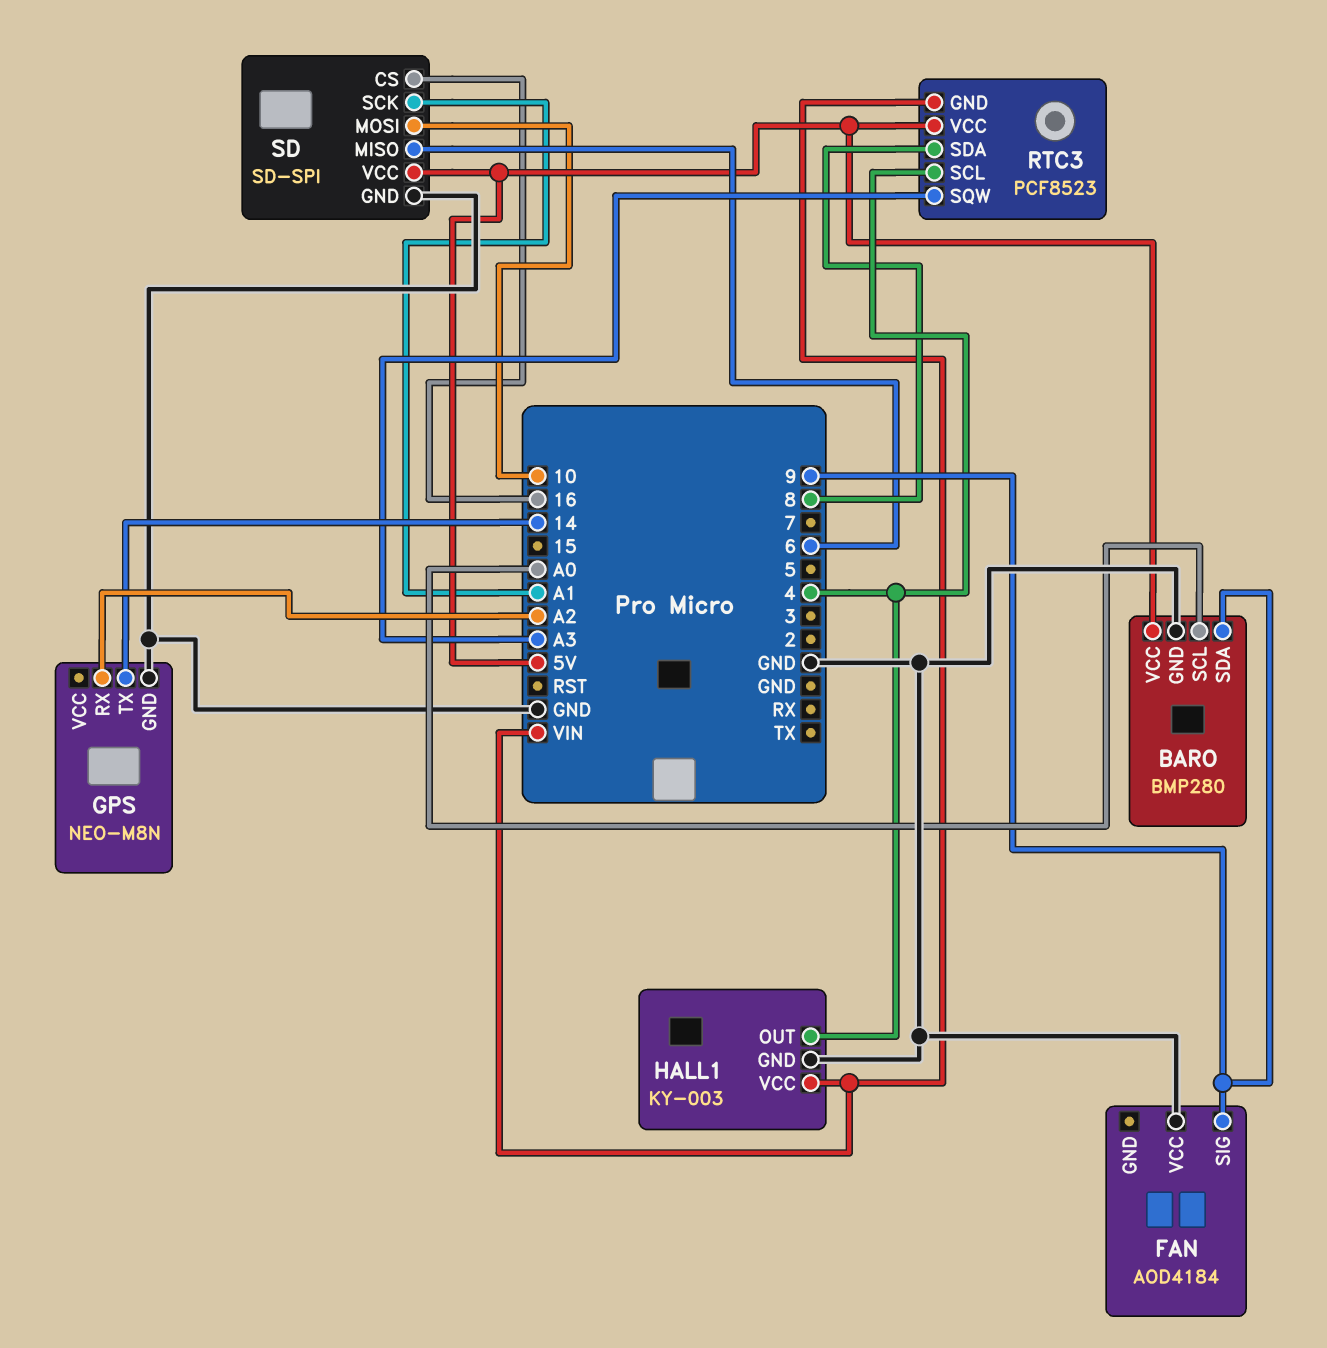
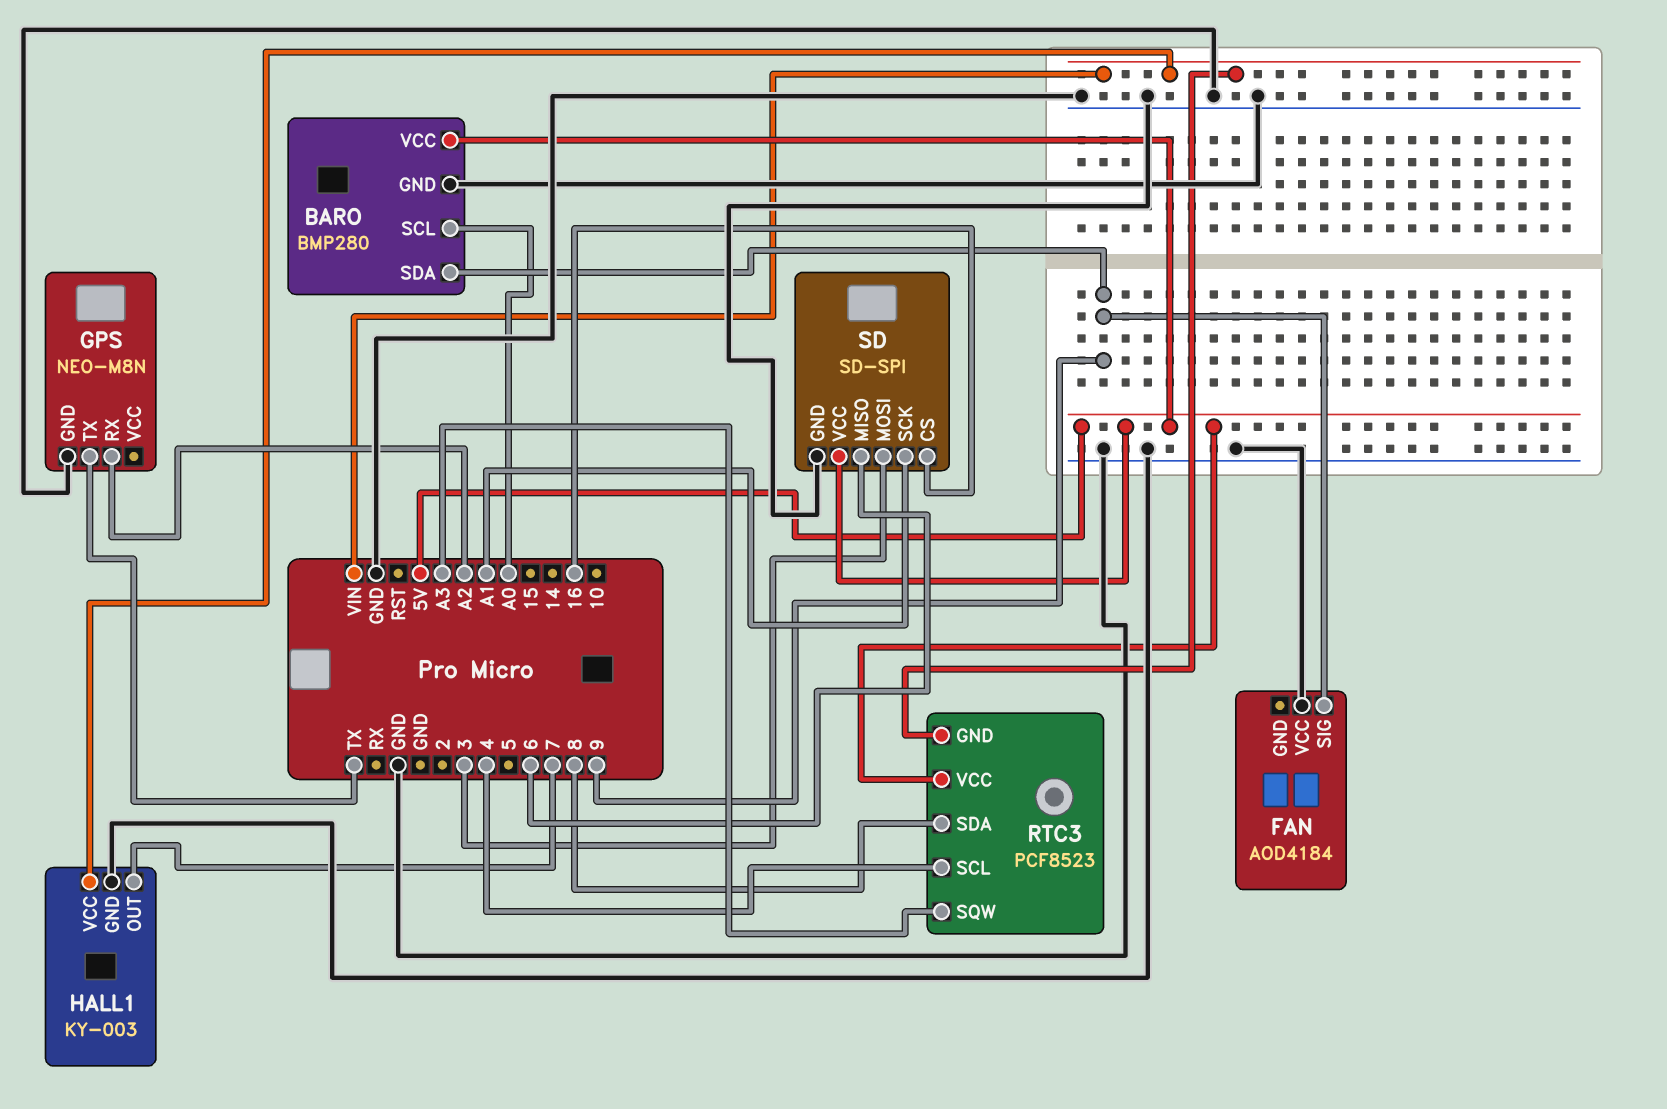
GPS pin TX: 14 -> TX
HALL1 pin OUT: 4 -> 7
SD pin MOSI: 10 -> 3

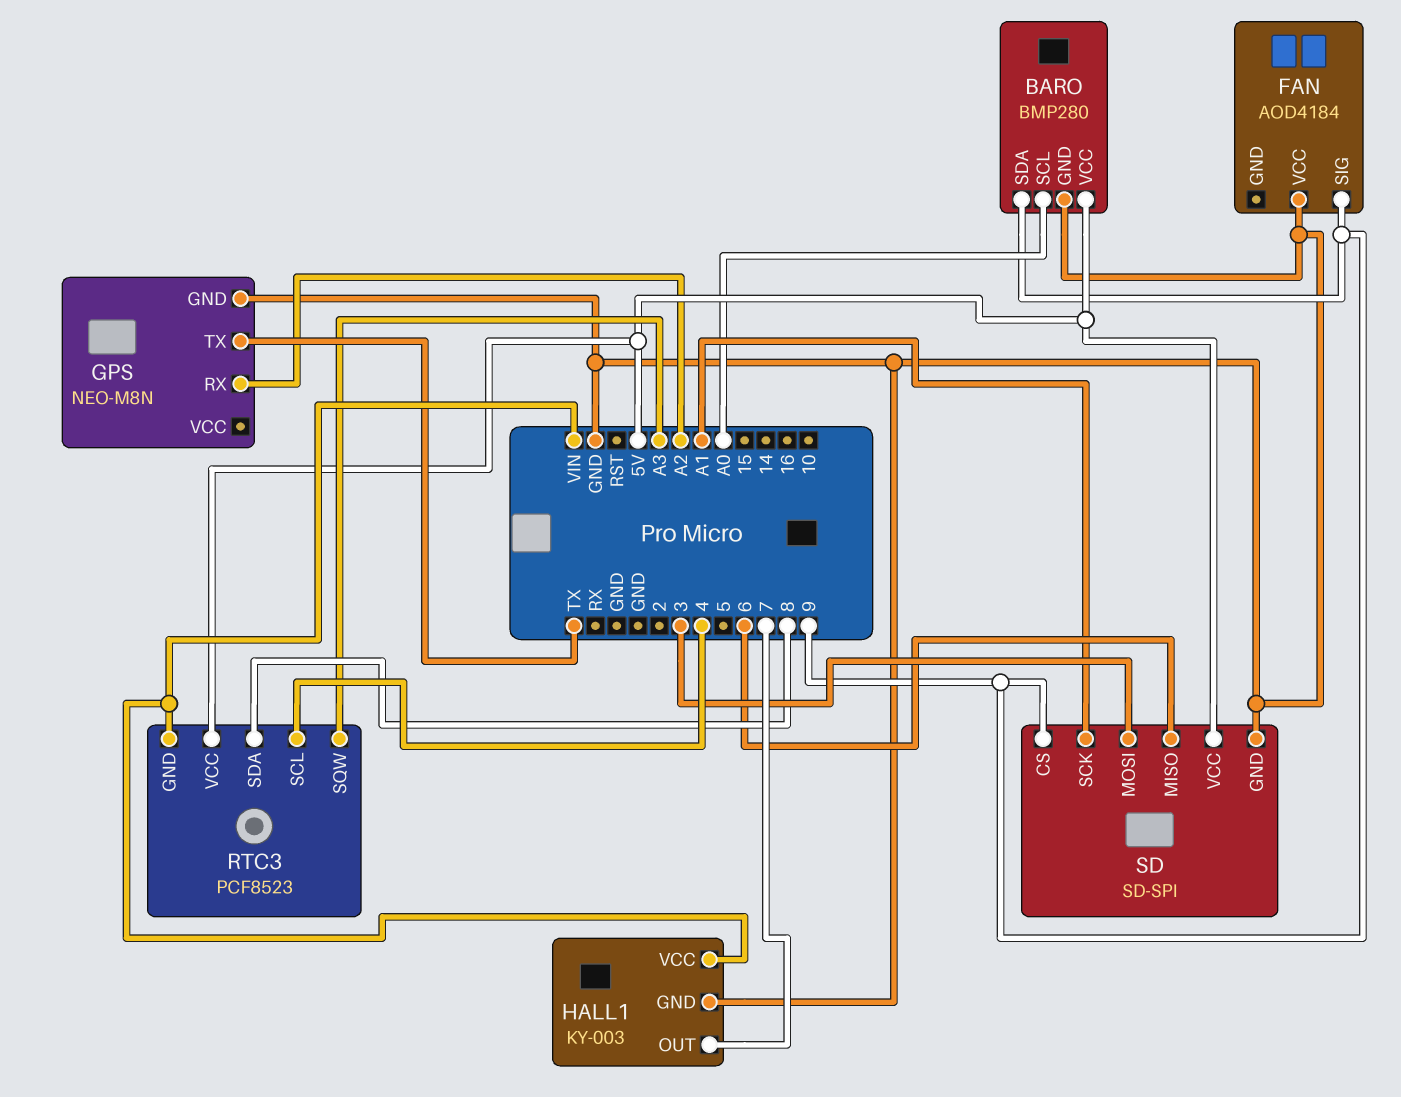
SD pin CS: 16 -> 9

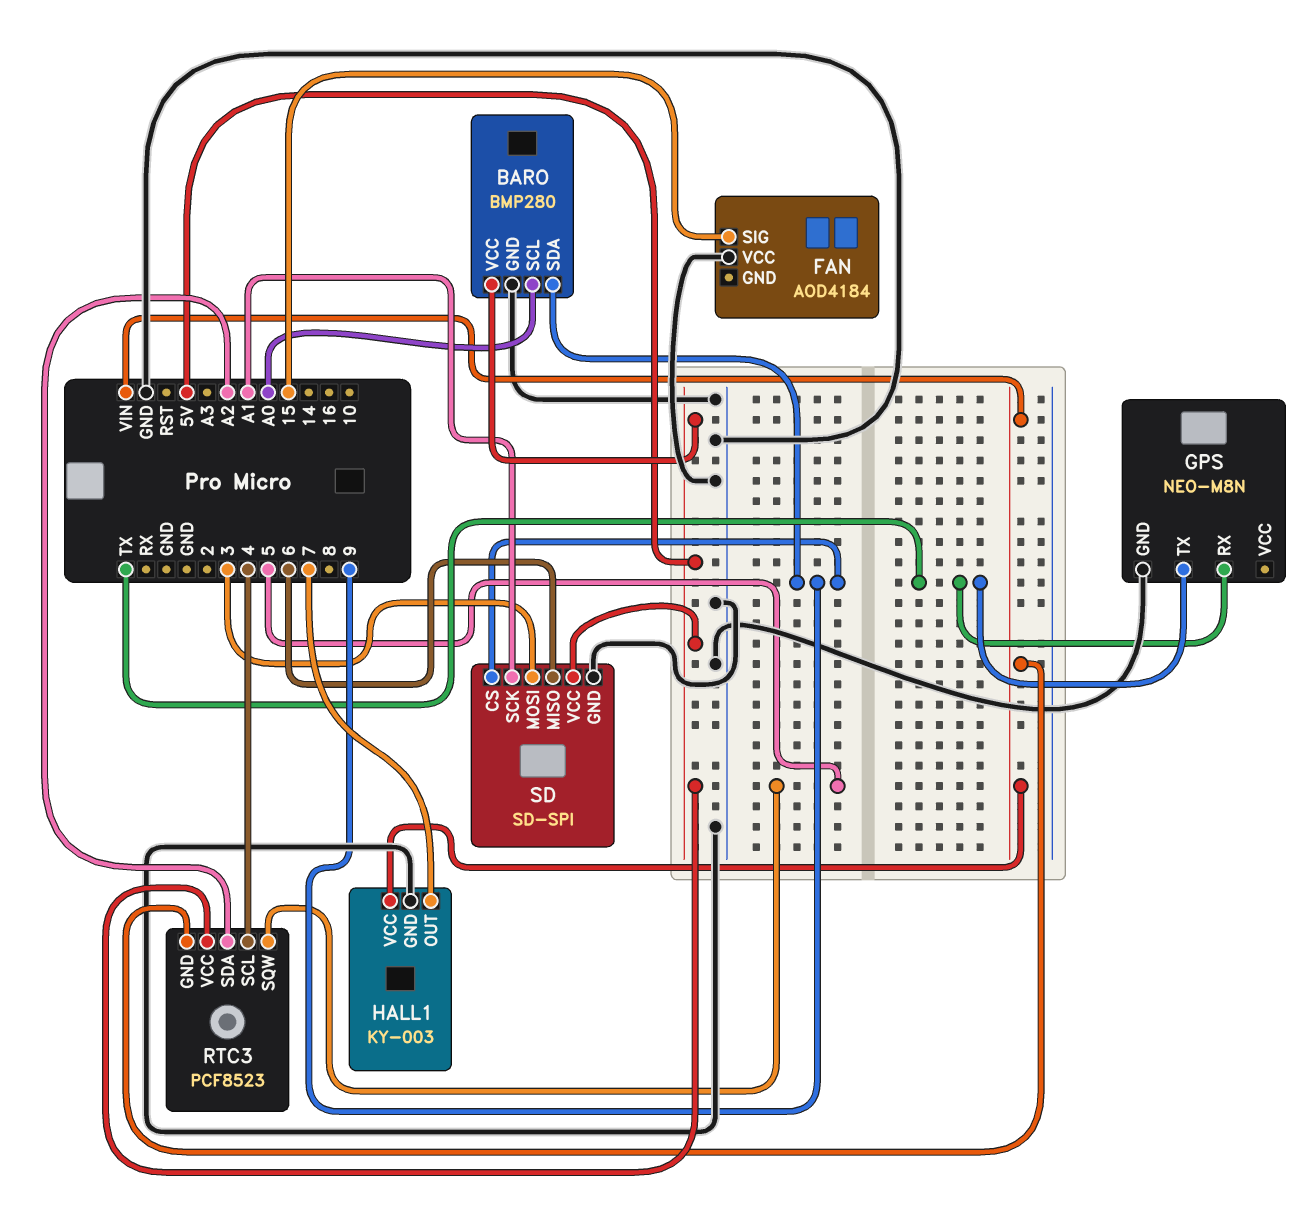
FAN pin SIG: 9 -> 15
GPS pin RX: A2 -> TX
RTC3 pin SDA: 8 -> A2
RTC3 pin SQW: A3 -> 5

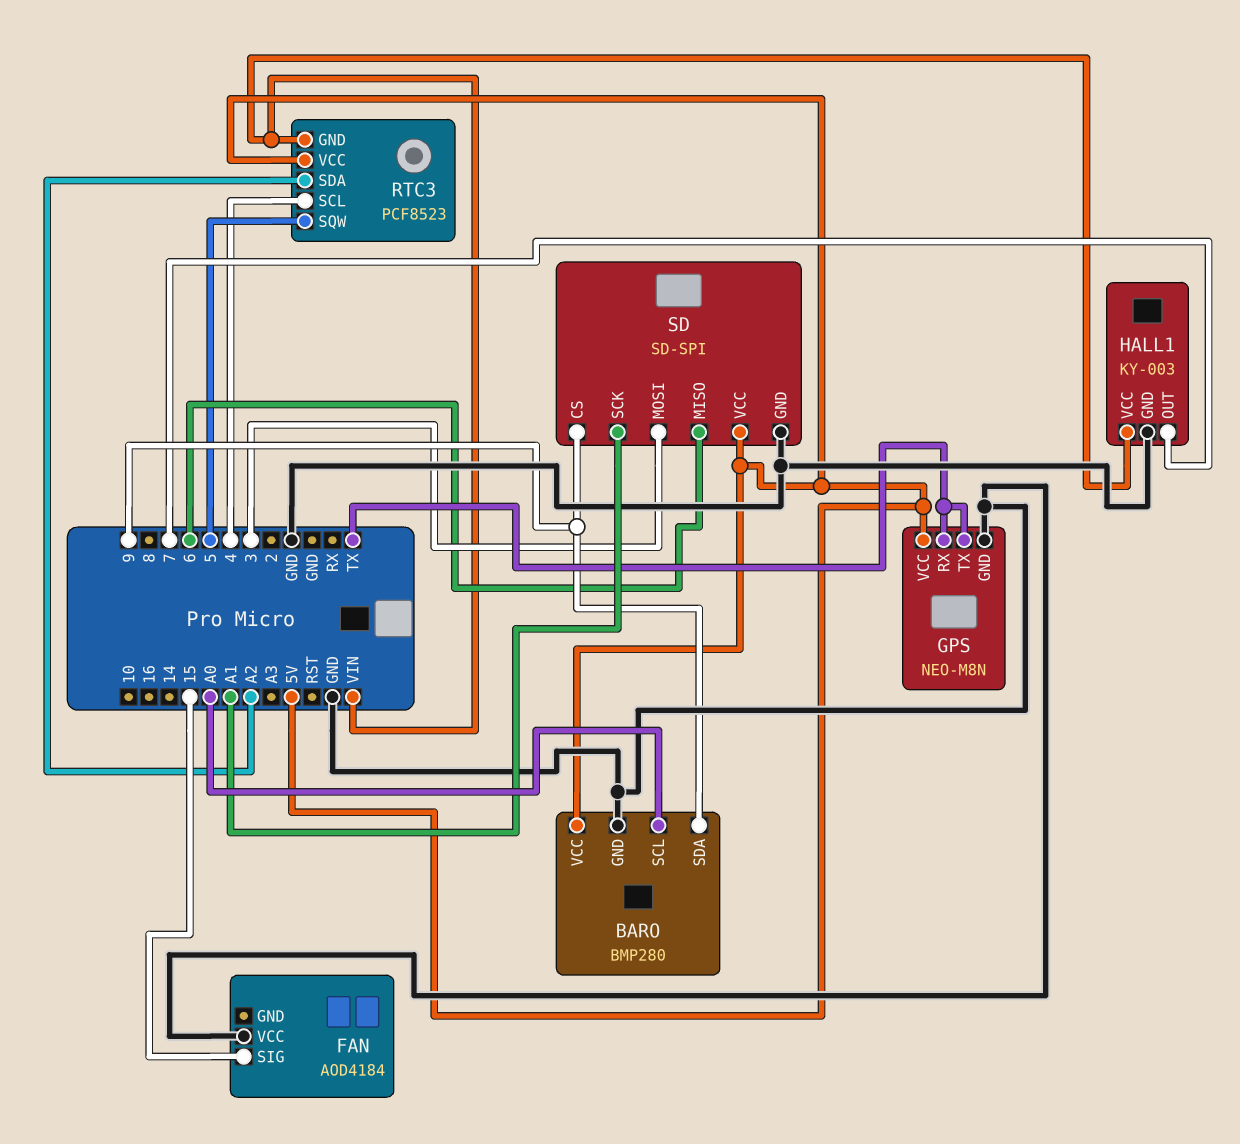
GPS pin VCC: none -> 5V

